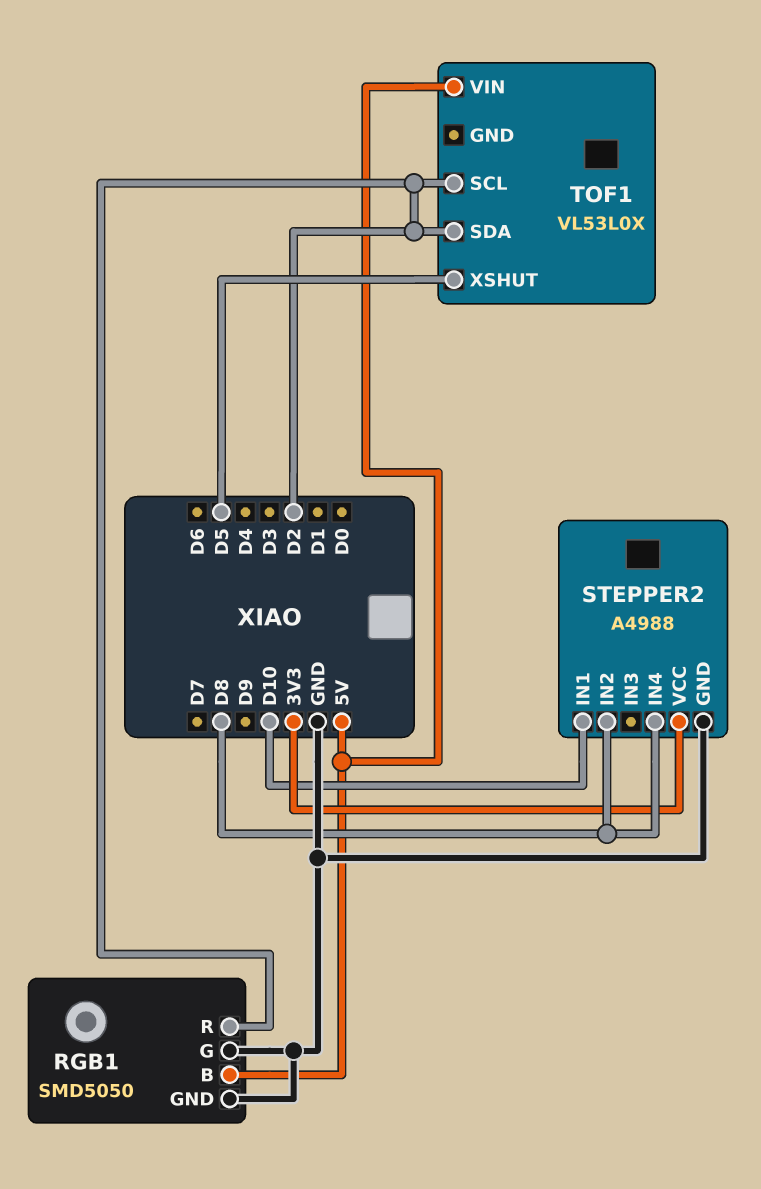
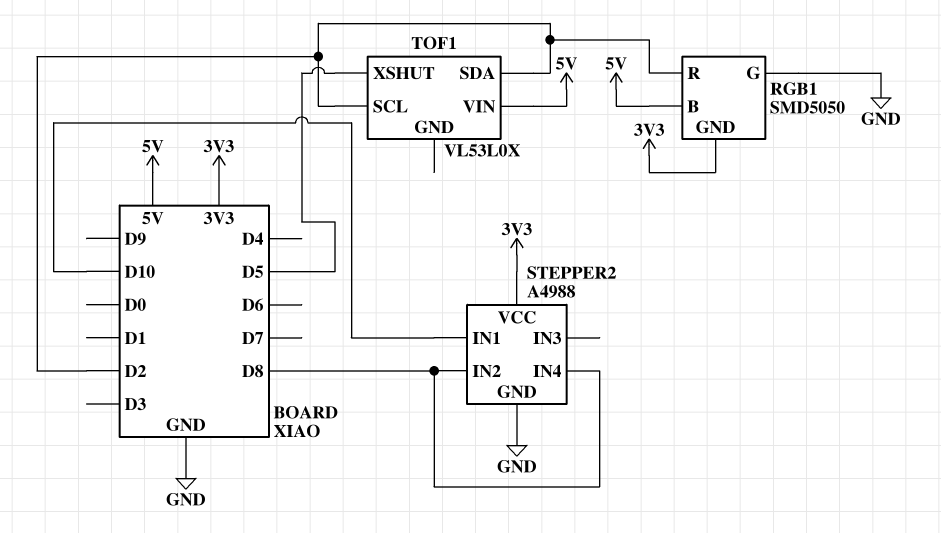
RGB1 pin GND: GND -> 3V3

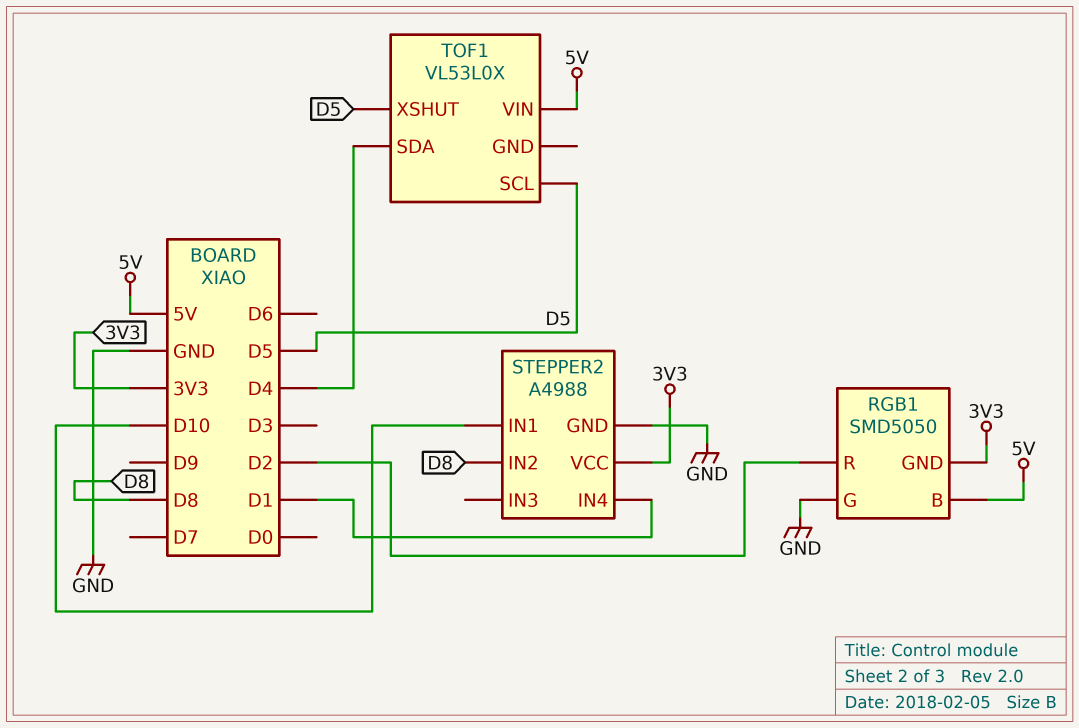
STEPPER2 pin IN4: D8 -> D1
TOF1 pin SCL: D2 -> D5
TOF1 pin SDA: D2 -> D4

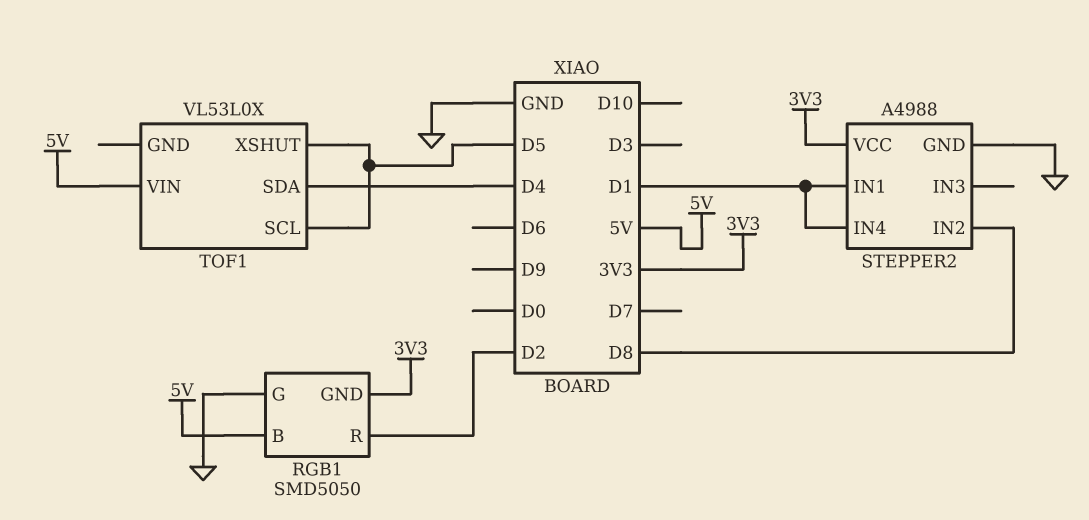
STEPPER2 pin IN1: D10 -> D1

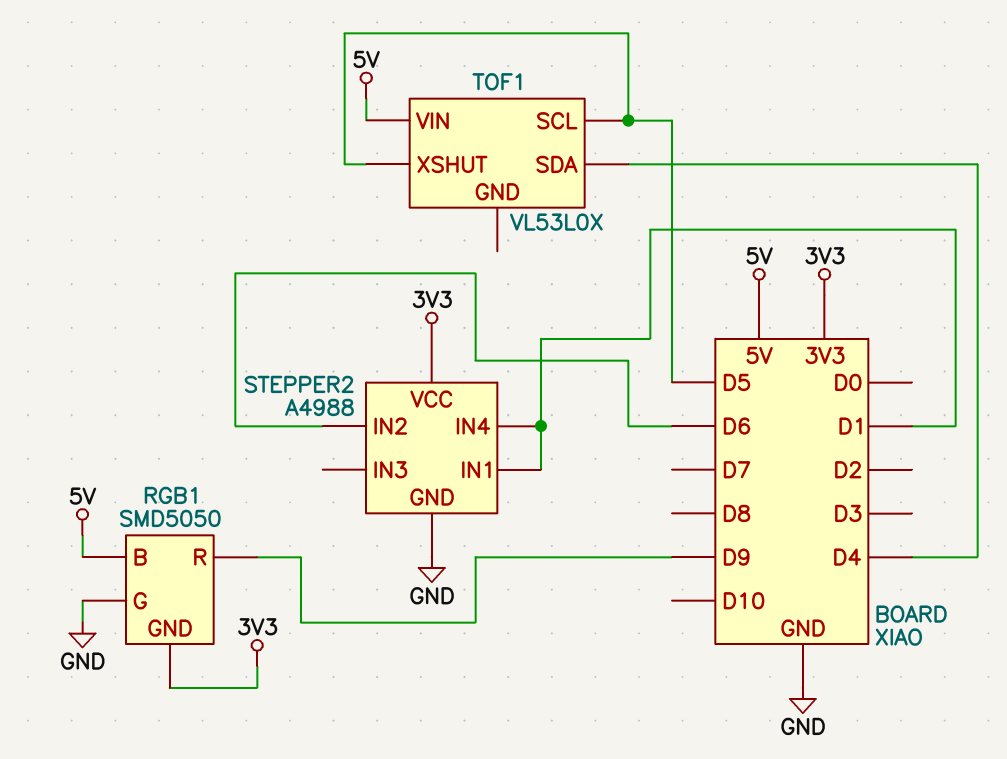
RGB1 pin R: D2 -> D9
STEPPER2 pin IN2: D8 -> D6

